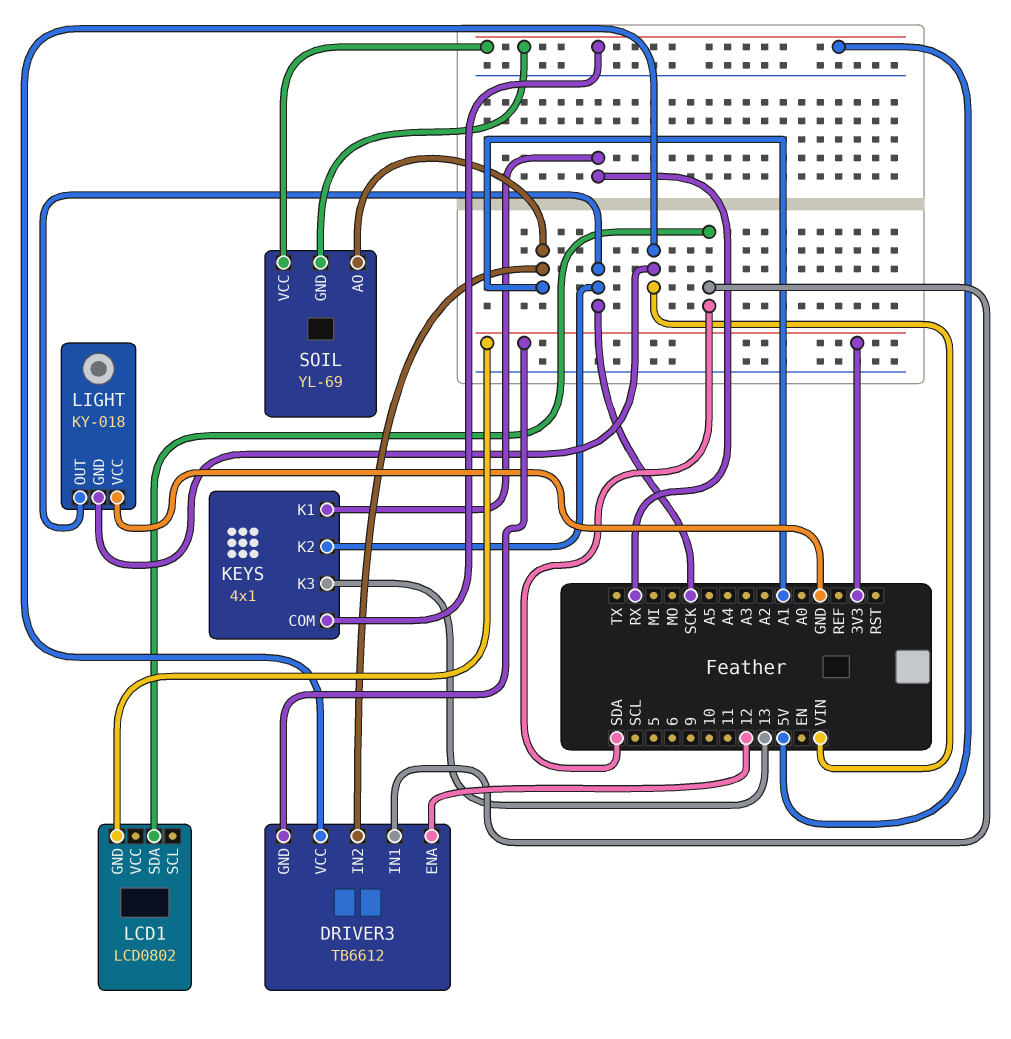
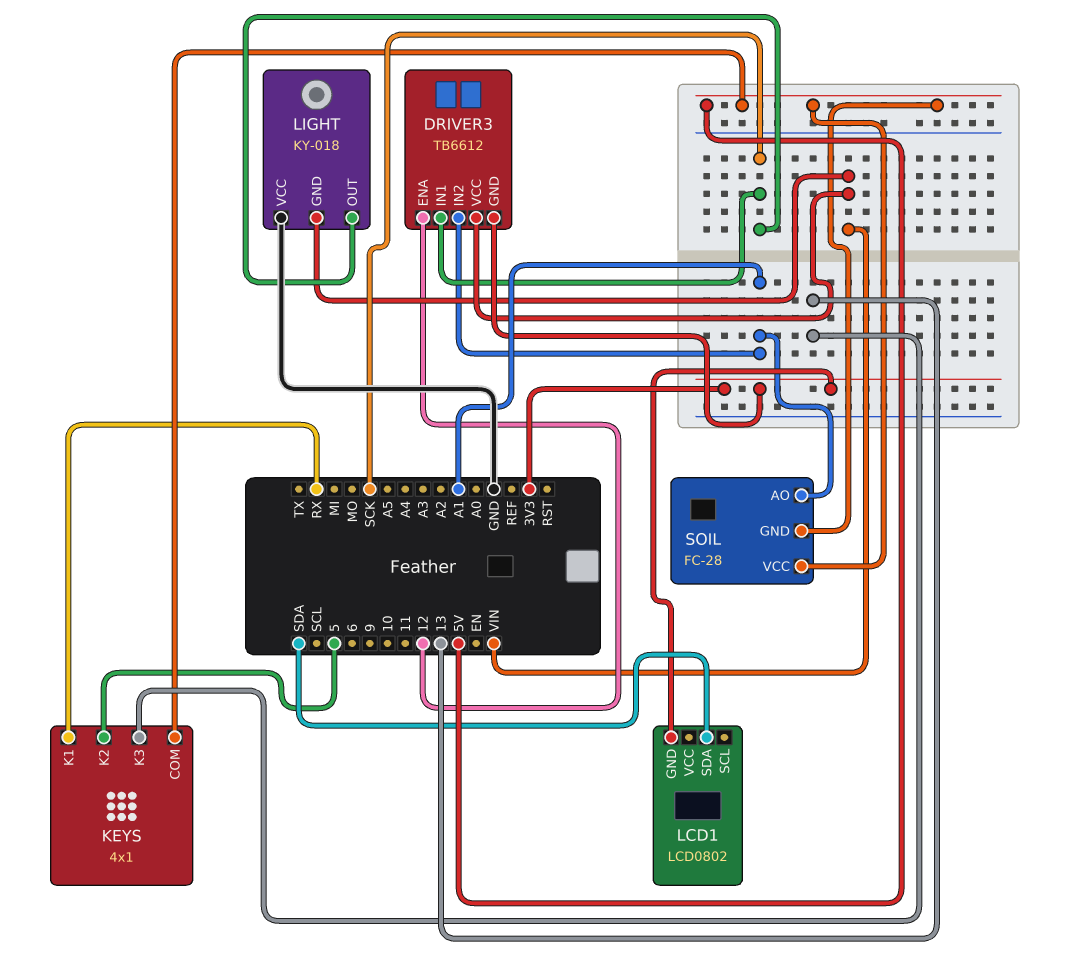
DRIVER3 pin IN1: SDA -> SCK
KEYS pin K2: SCK -> 5
SOIL: YL-69 -> FC-28

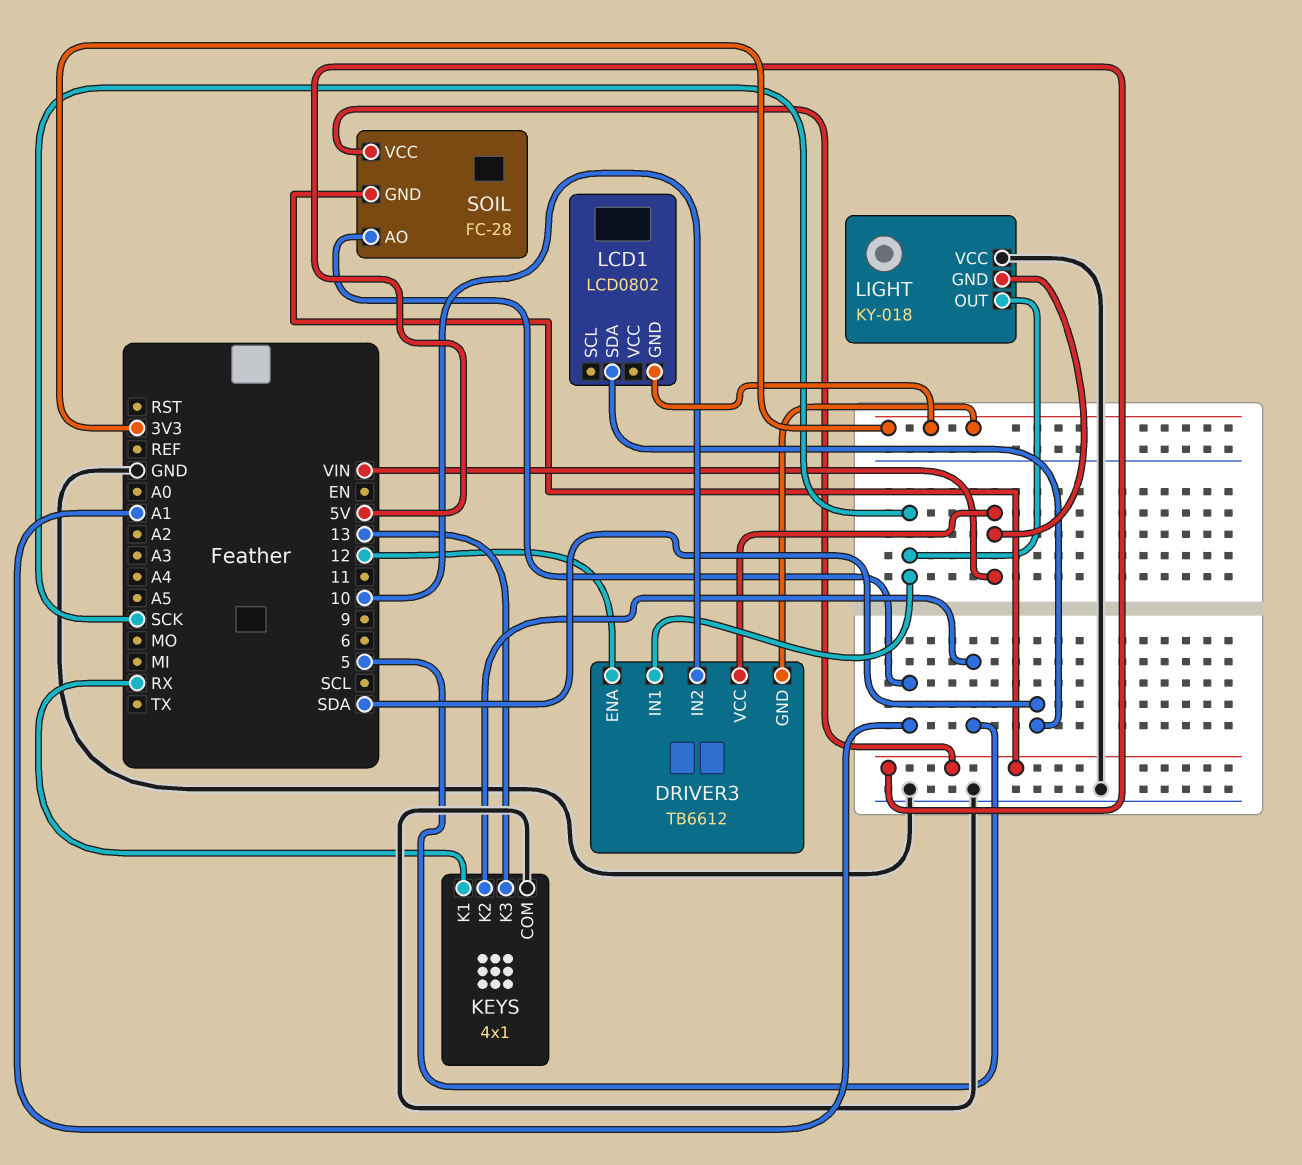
DRIVER3 pin IN2: A1 -> 10
KEYS pin COM: 5V -> GND

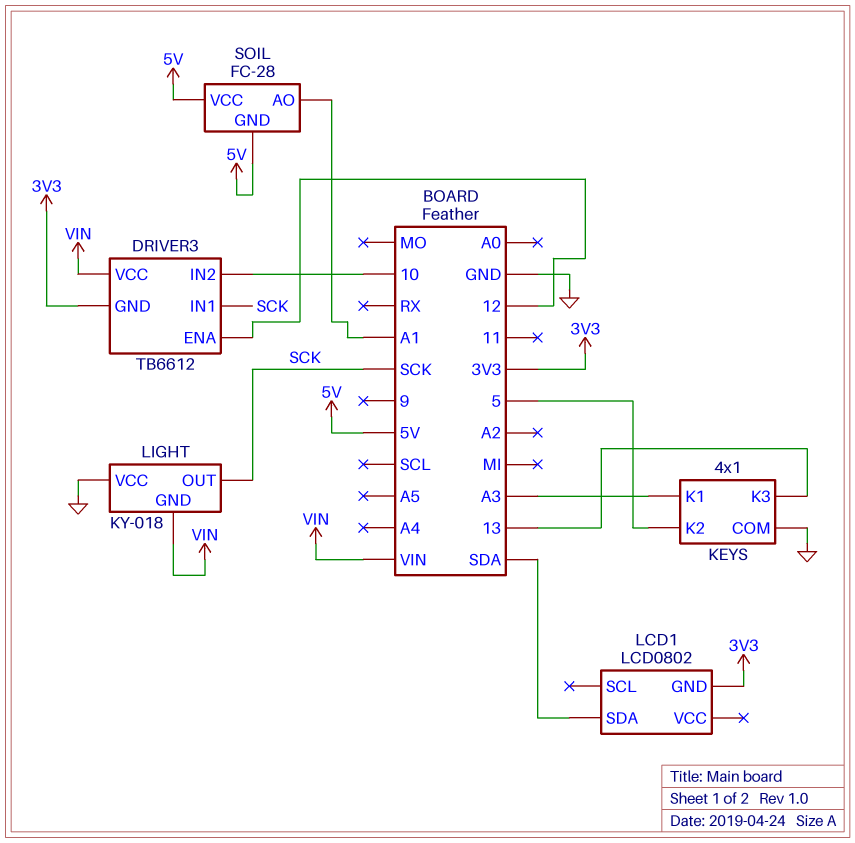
KEYS pin K1: RX -> A3

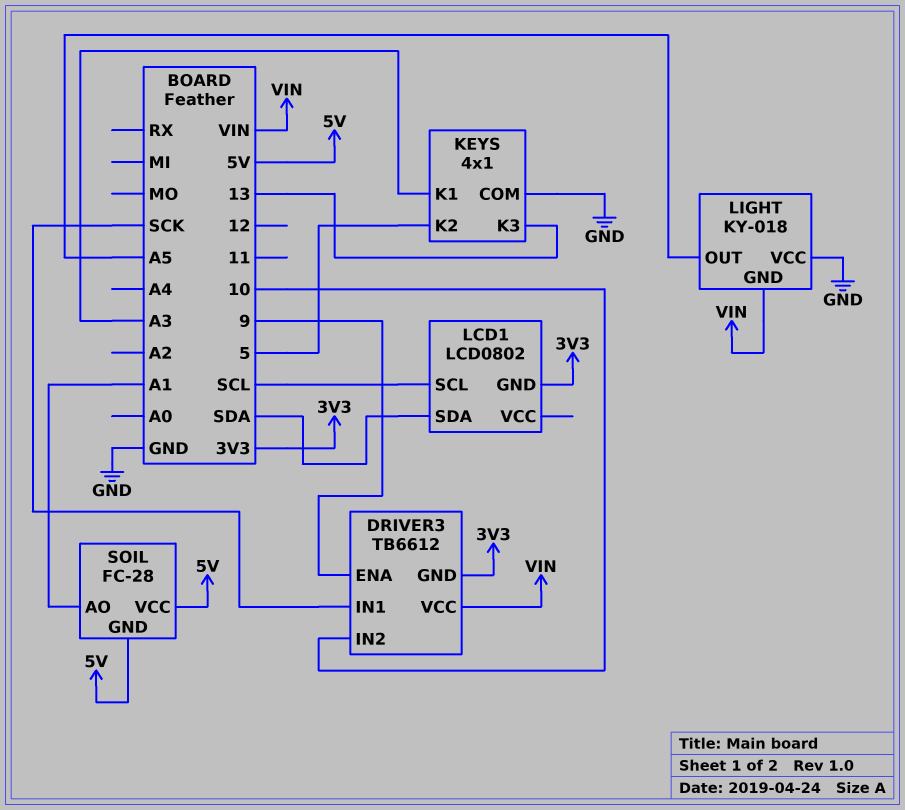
DRIVER3 pin ENA: 12 -> 9
LCD1 pin SCL: none -> SCL
LIGHT pin OUT: SCK -> A5

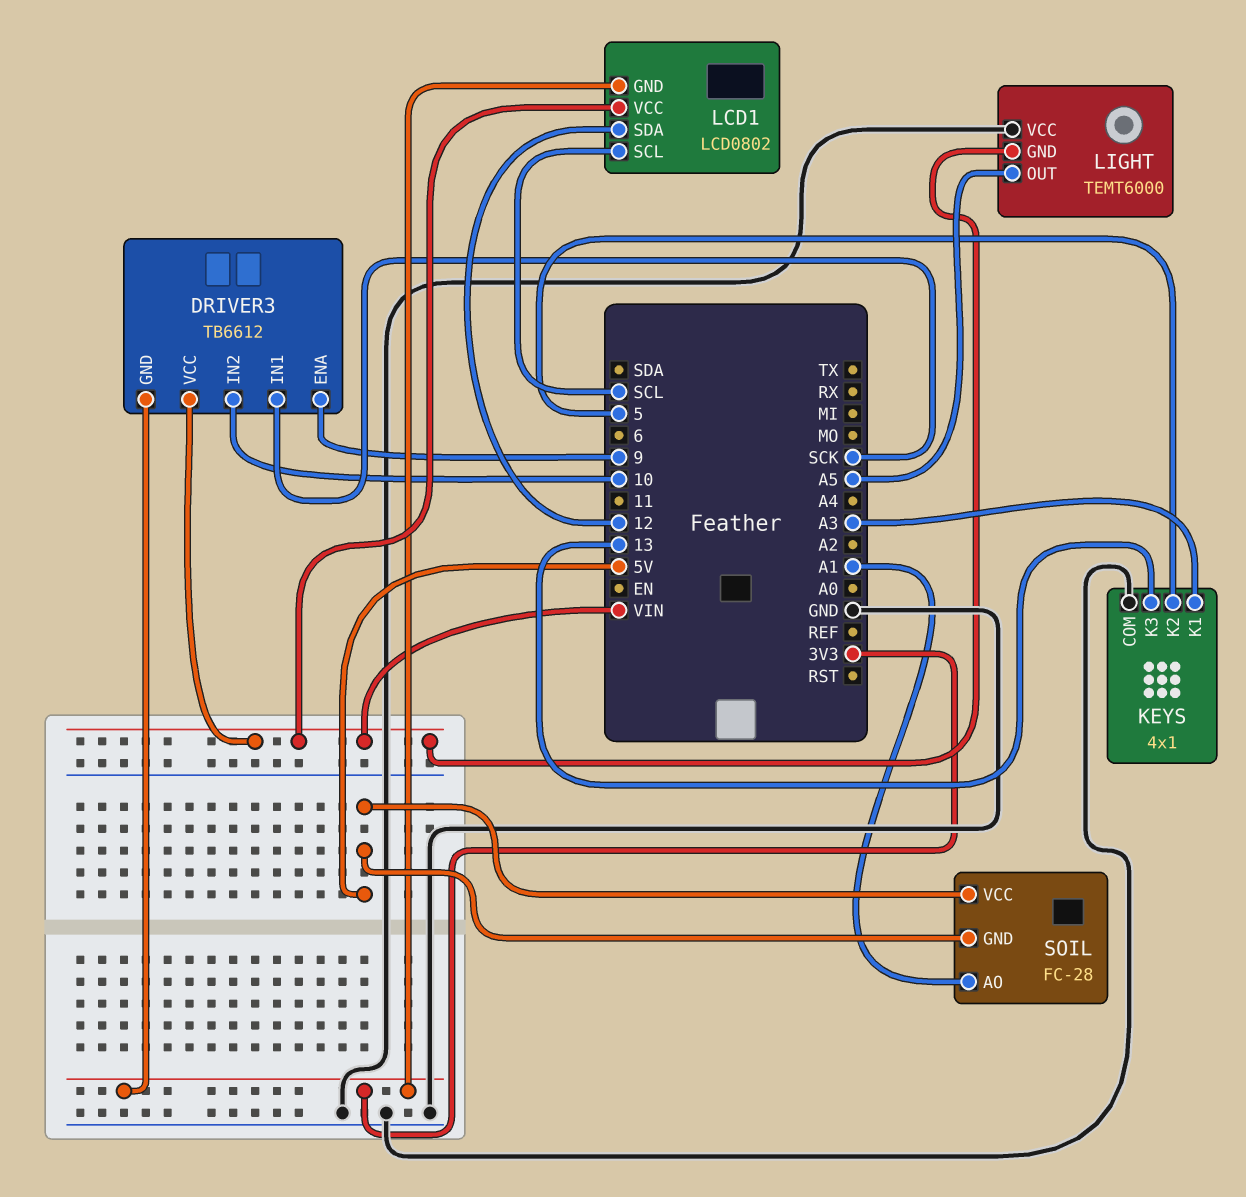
LCD1 pin SDA: SDA -> 12
LCD1 pin VCC: none -> VIN
LIGHT: KY-018 -> TEMT6000

